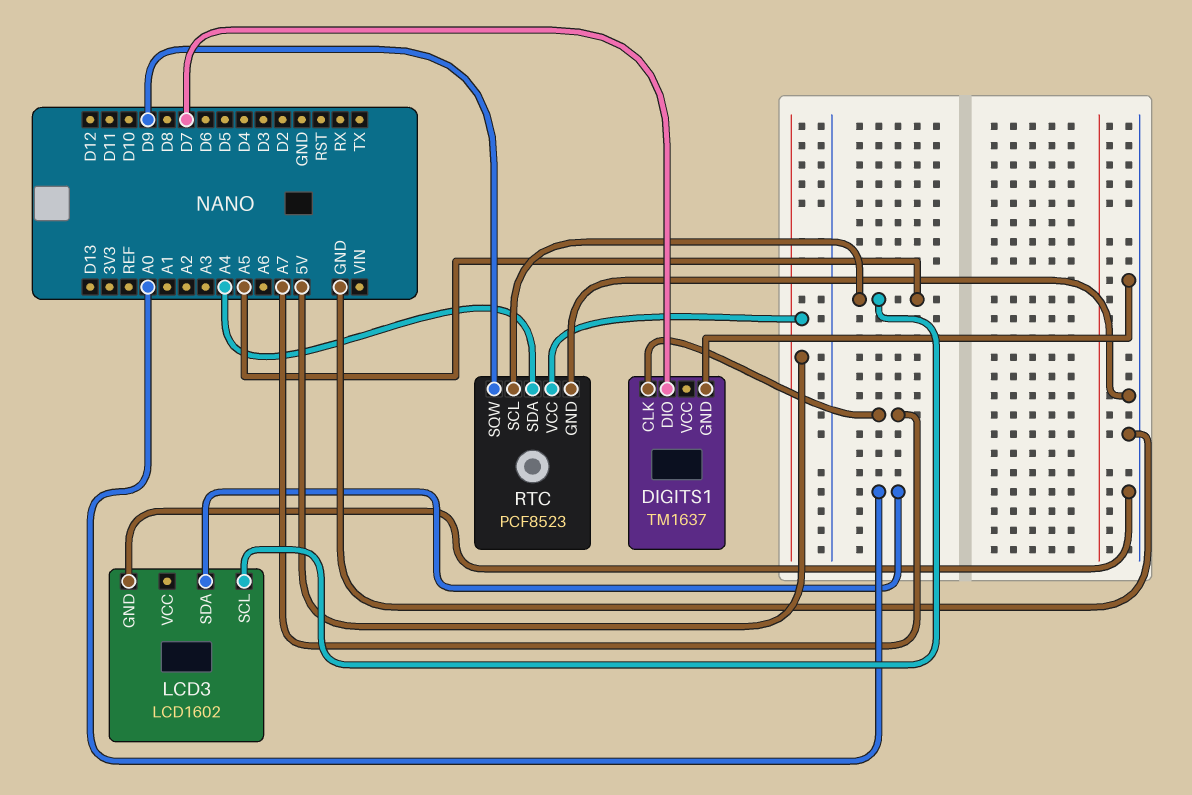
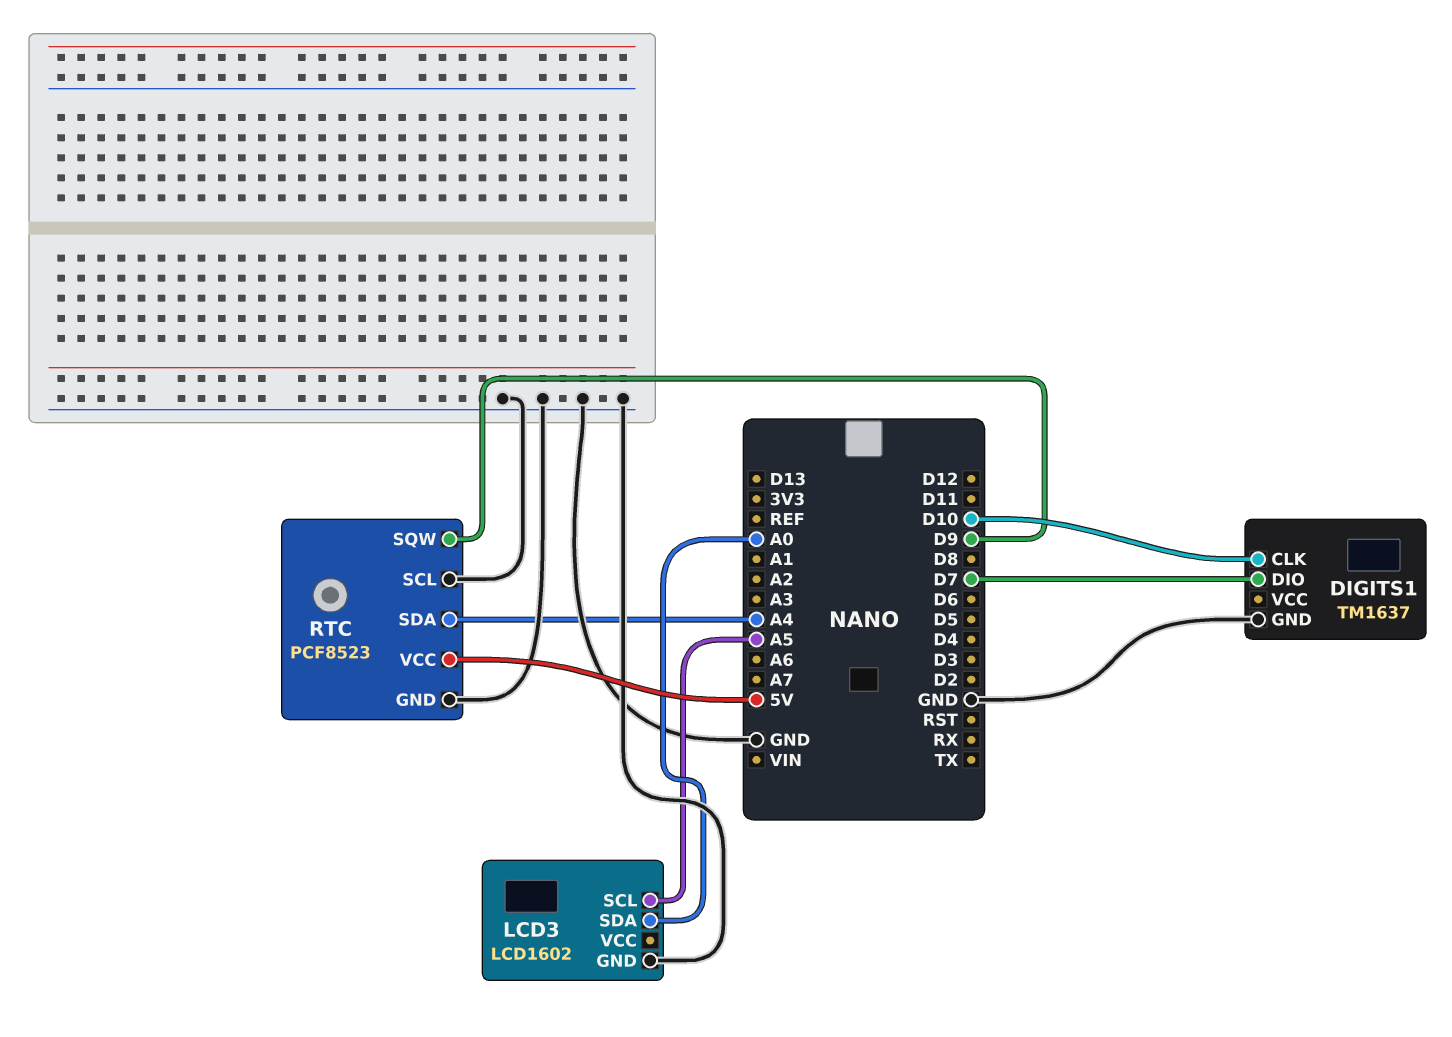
DIGITS1 pin CLK: A7 -> D10
RTC pin SCL: A5 -> GND

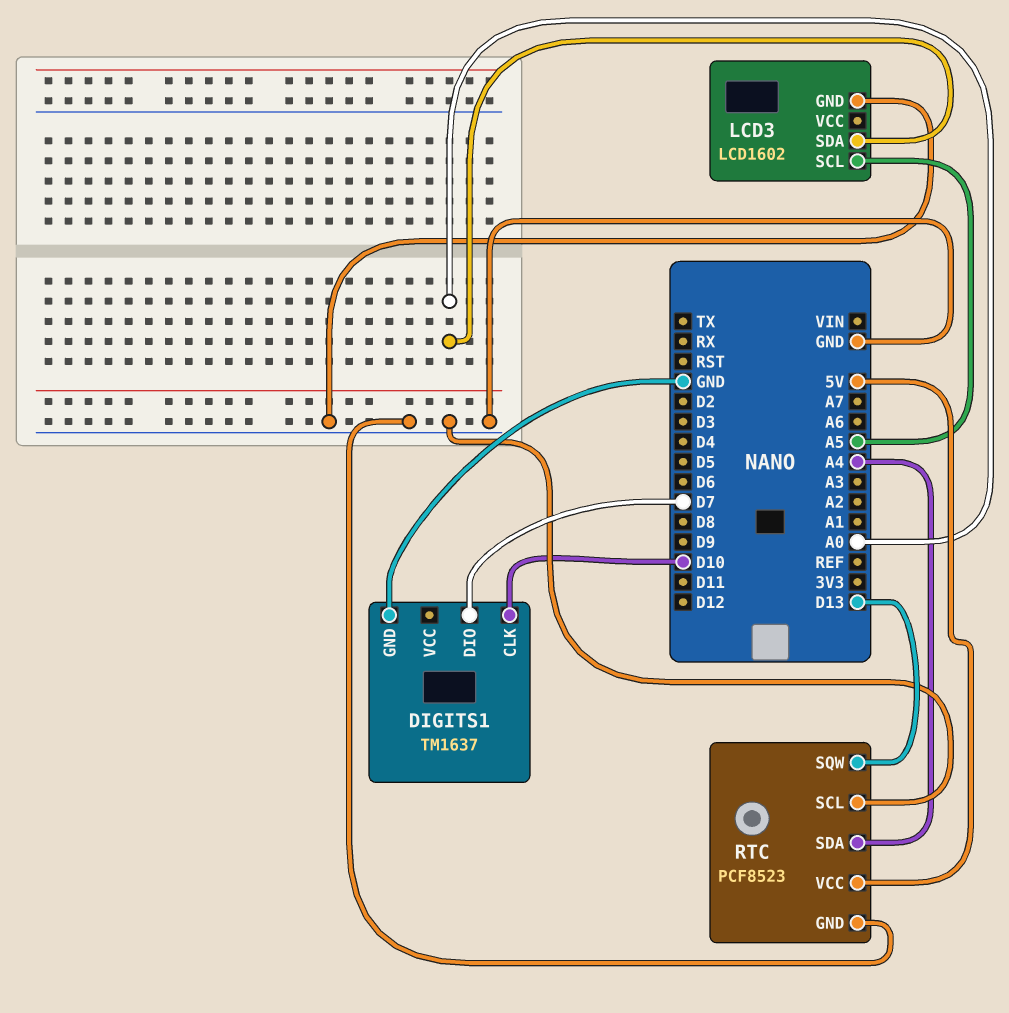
RTC pin SQW: D9 -> D13

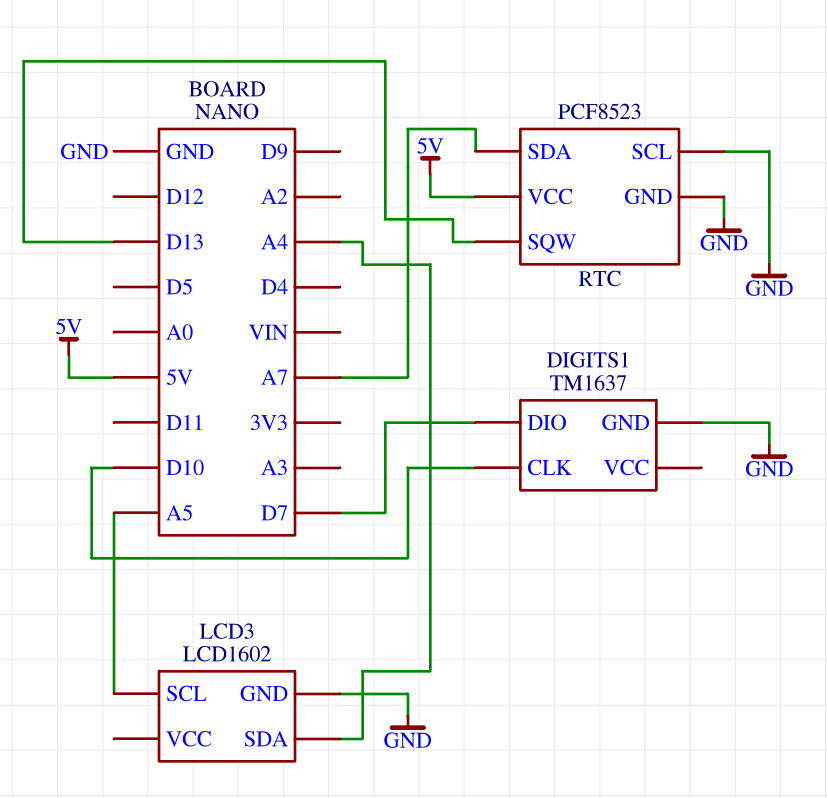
LCD3 pin SDA: A0 -> A4
RTC pin SDA: A4 -> A7

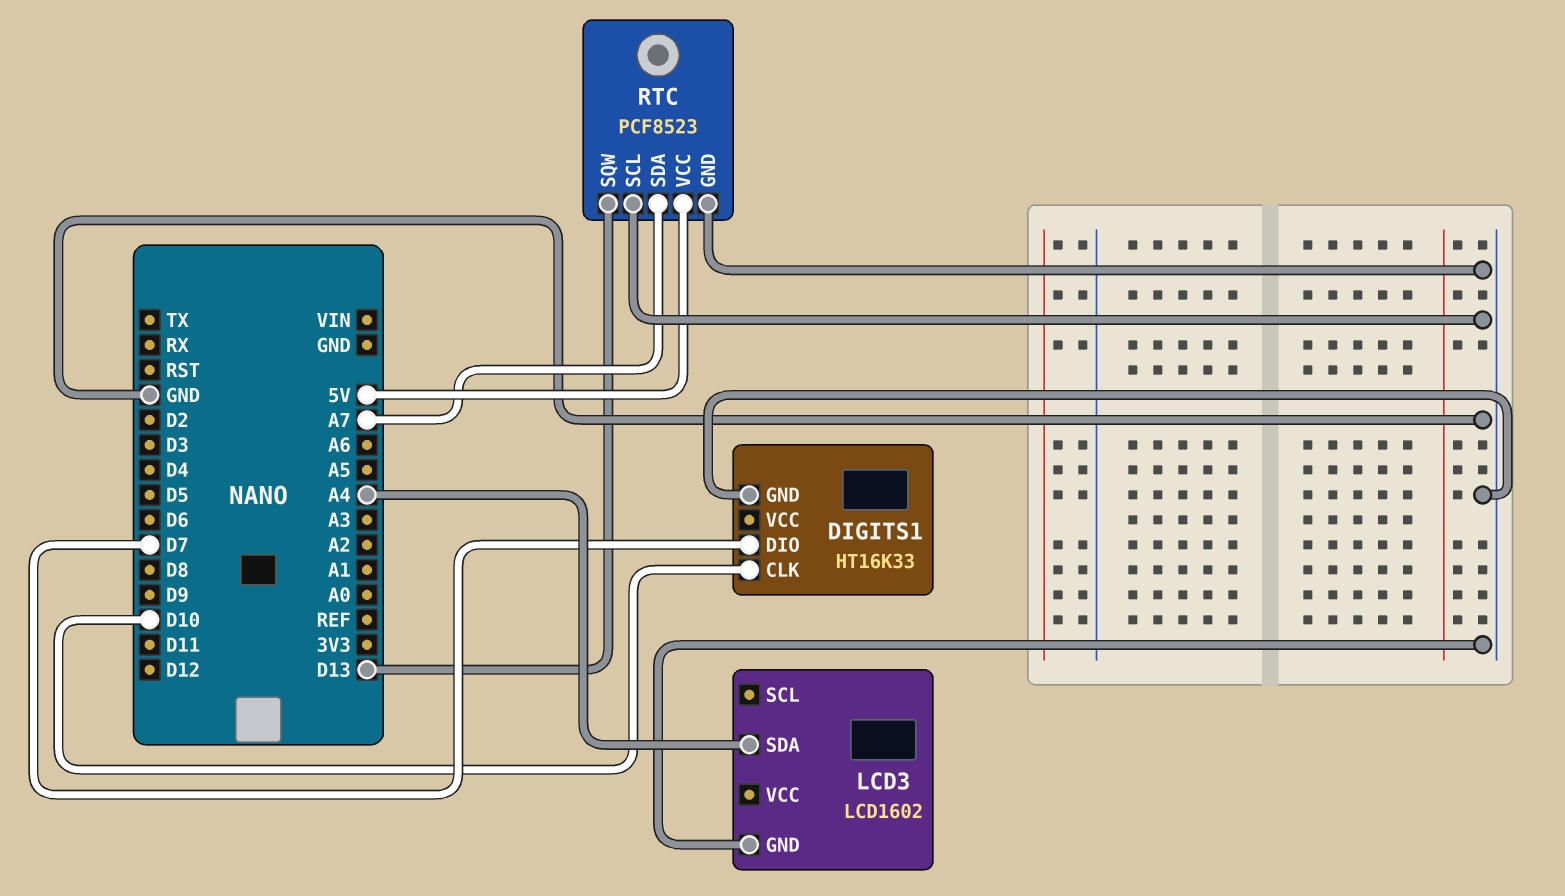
DIGITS1: TM1637 -> HT16K33
LCD3 pin SCL: A5 -> none

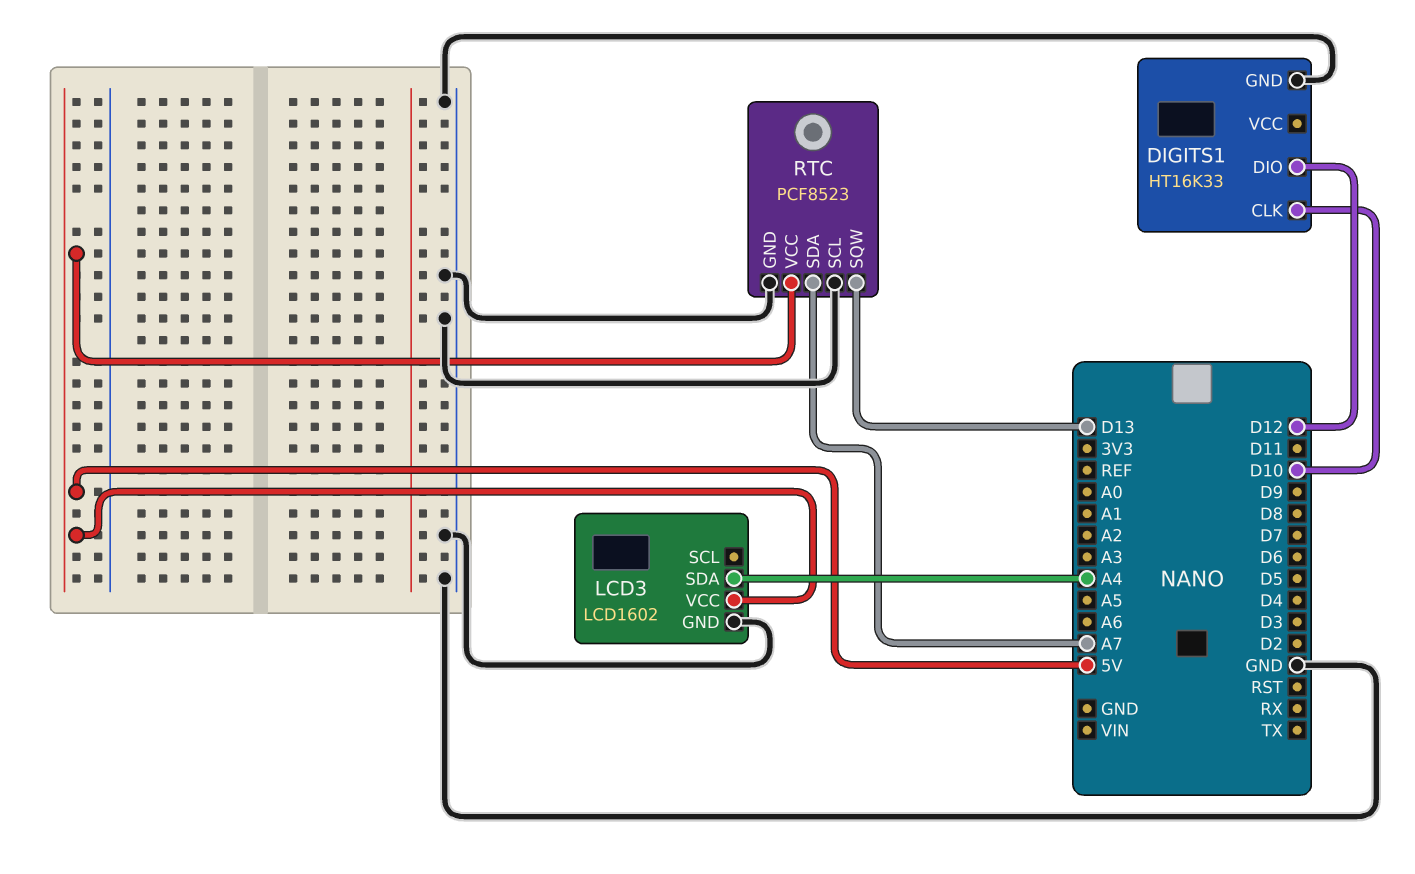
DIGITS1 pin DIO: D7 -> D12
LCD3 pin VCC: none -> 5V

